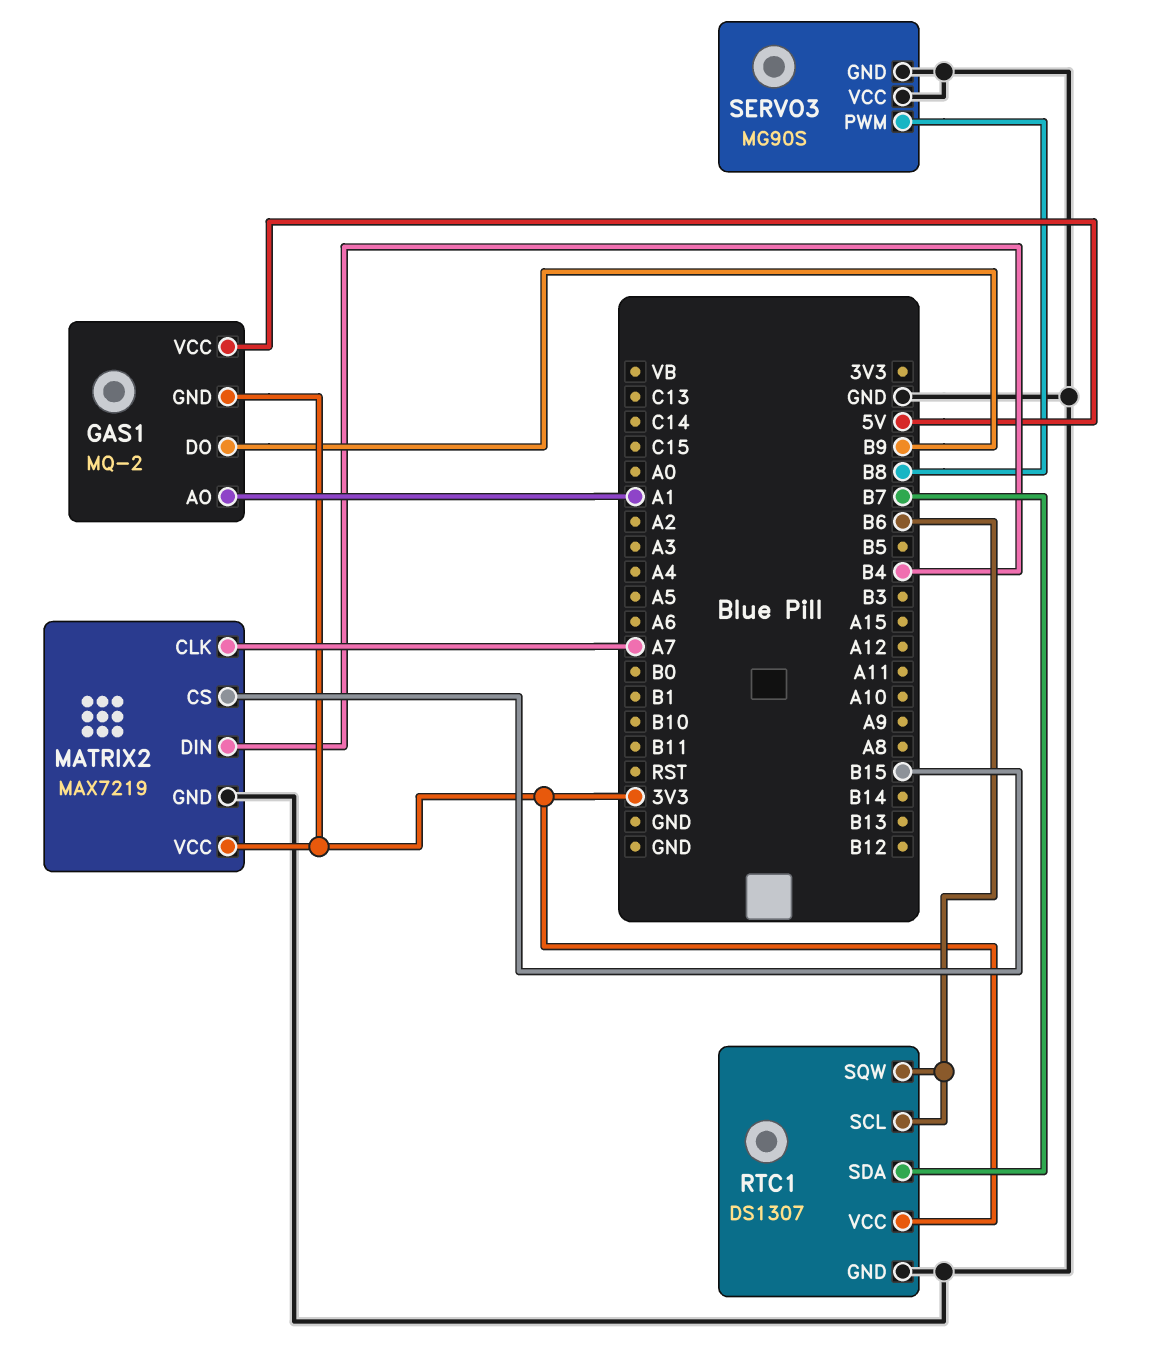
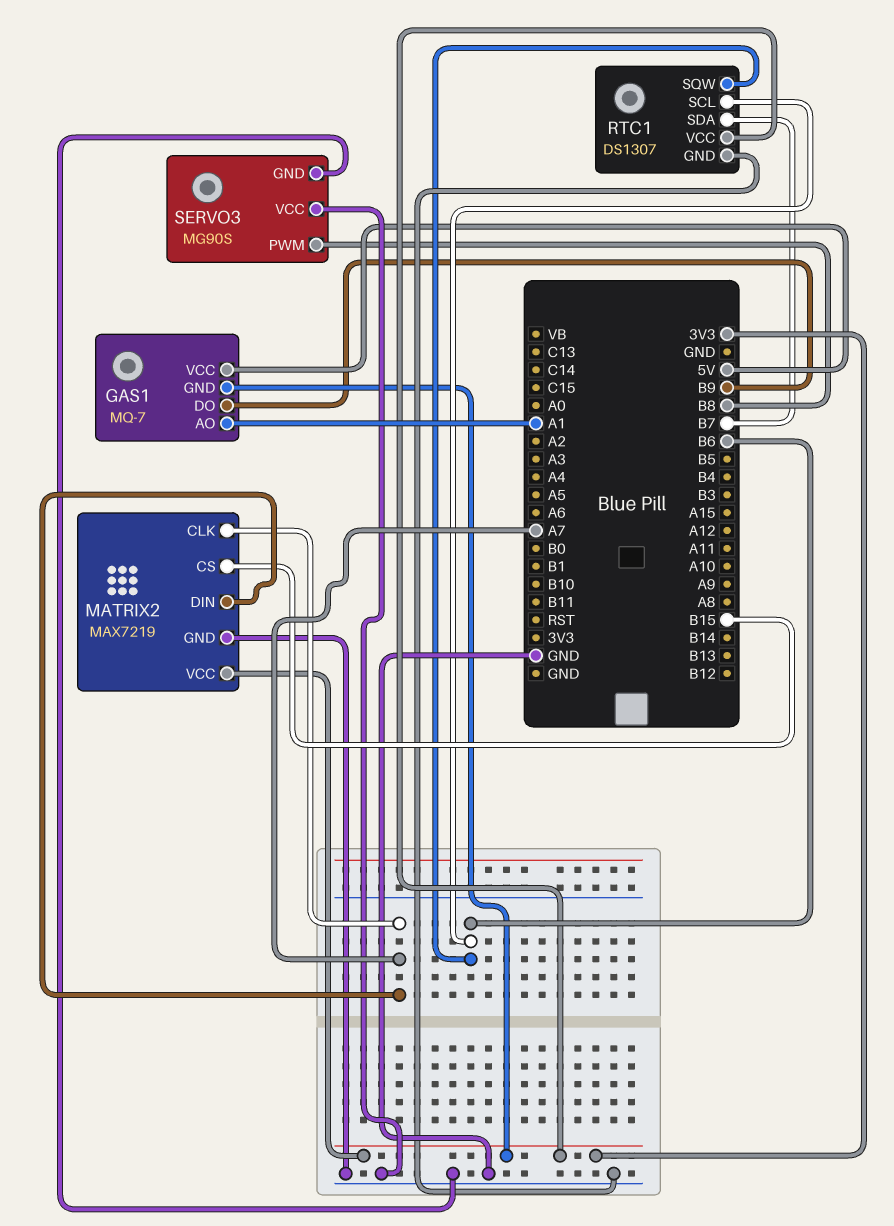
GAS1: MQ-2 -> MQ-7
MATRIX2 pin DIN: B4 -> A7

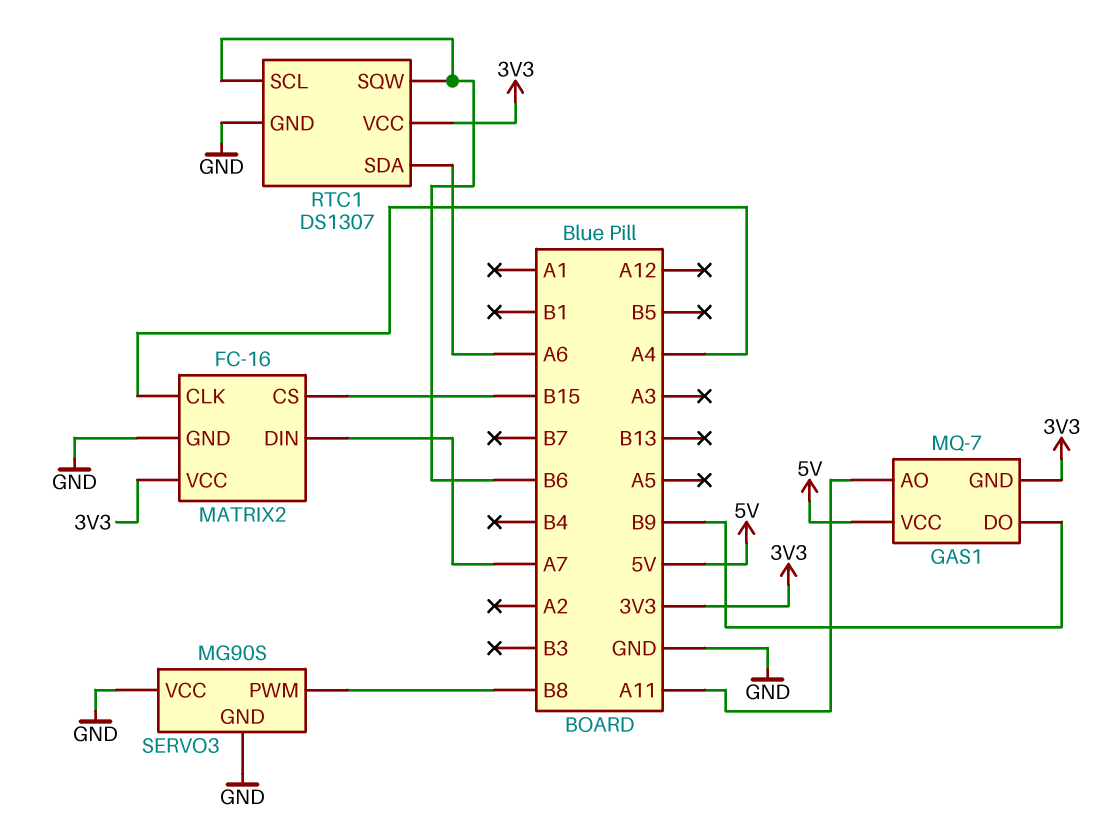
GAS1 pin AO: A1 -> A11
MATRIX2: MAX7219 -> FC-16
MATRIX2 pin CLK: A7 -> A4
RTC1 pin SDA: B7 -> A6

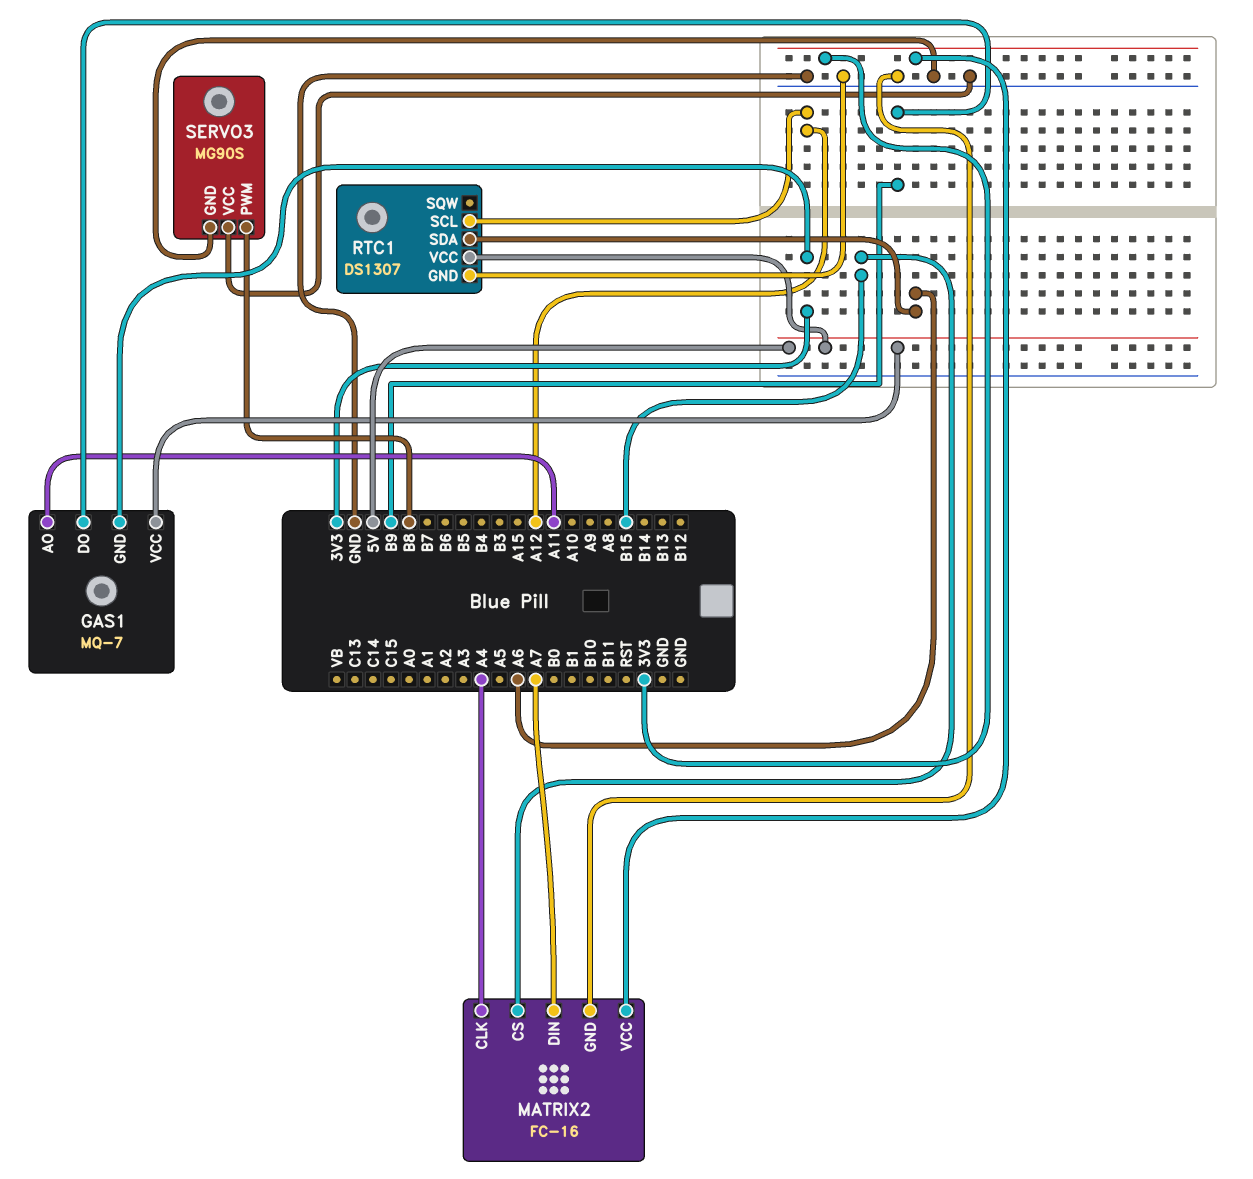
RTC1 pin SCL: B6 -> A12
RTC1 pin SQW: B6 -> none
RTC1 pin VCC: 3V3 -> 5V

